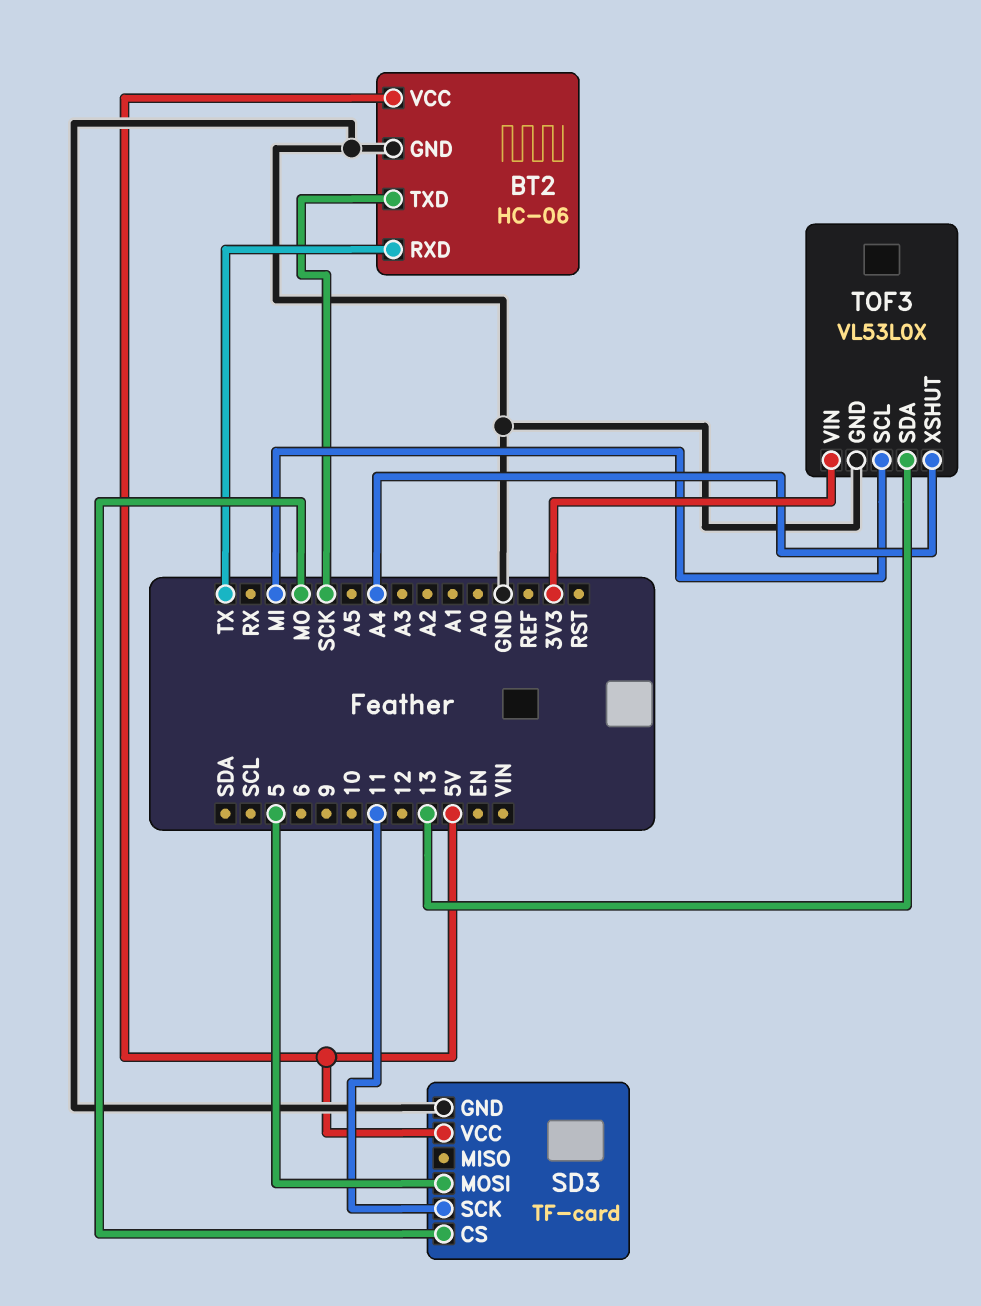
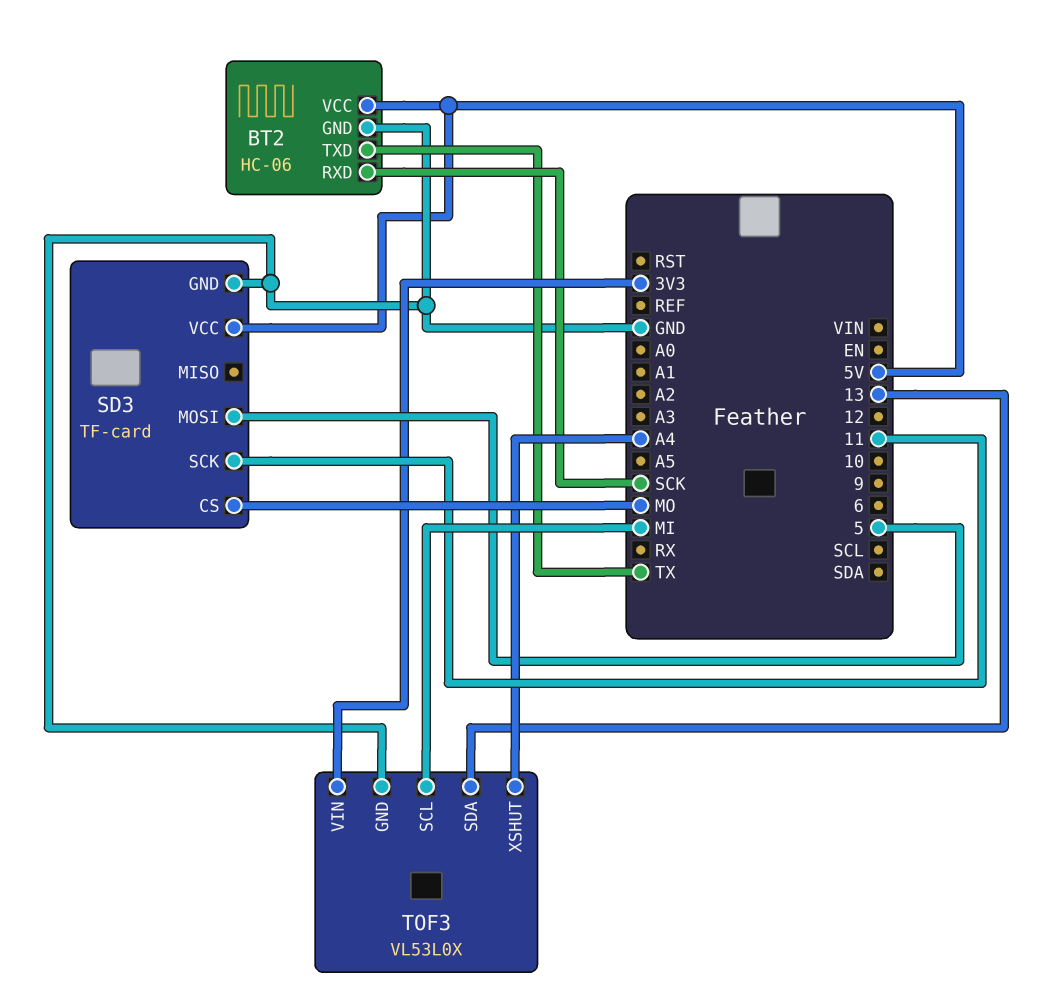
BT2 pin RXD: TX -> SCK
BT2 pin TXD: SCK -> TX

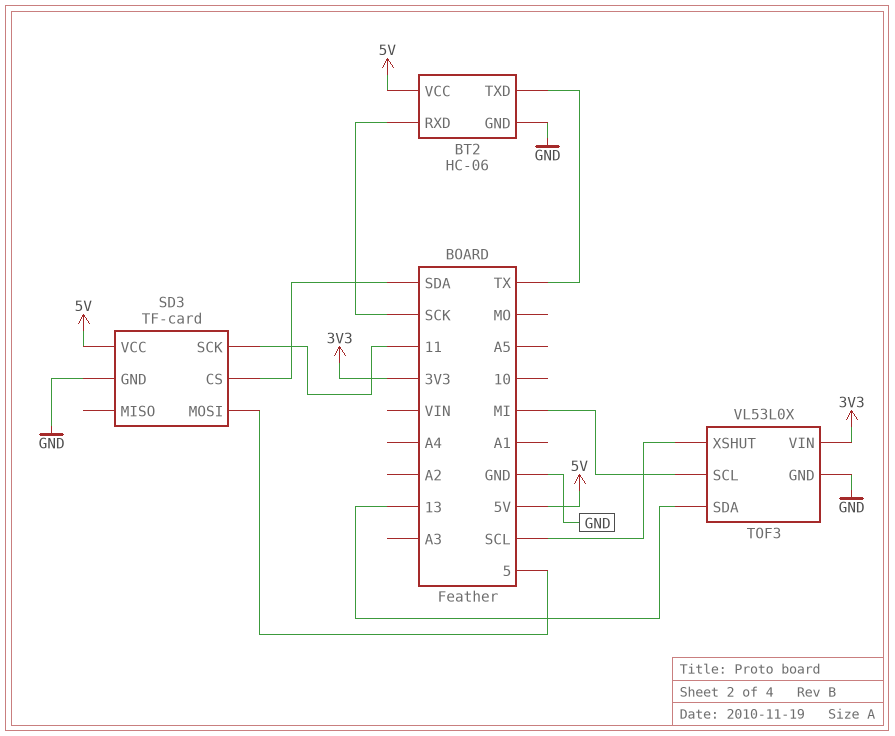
SD3 pin CS: MO -> SDA
TOF3 pin XSHUT: A4 -> SCL

